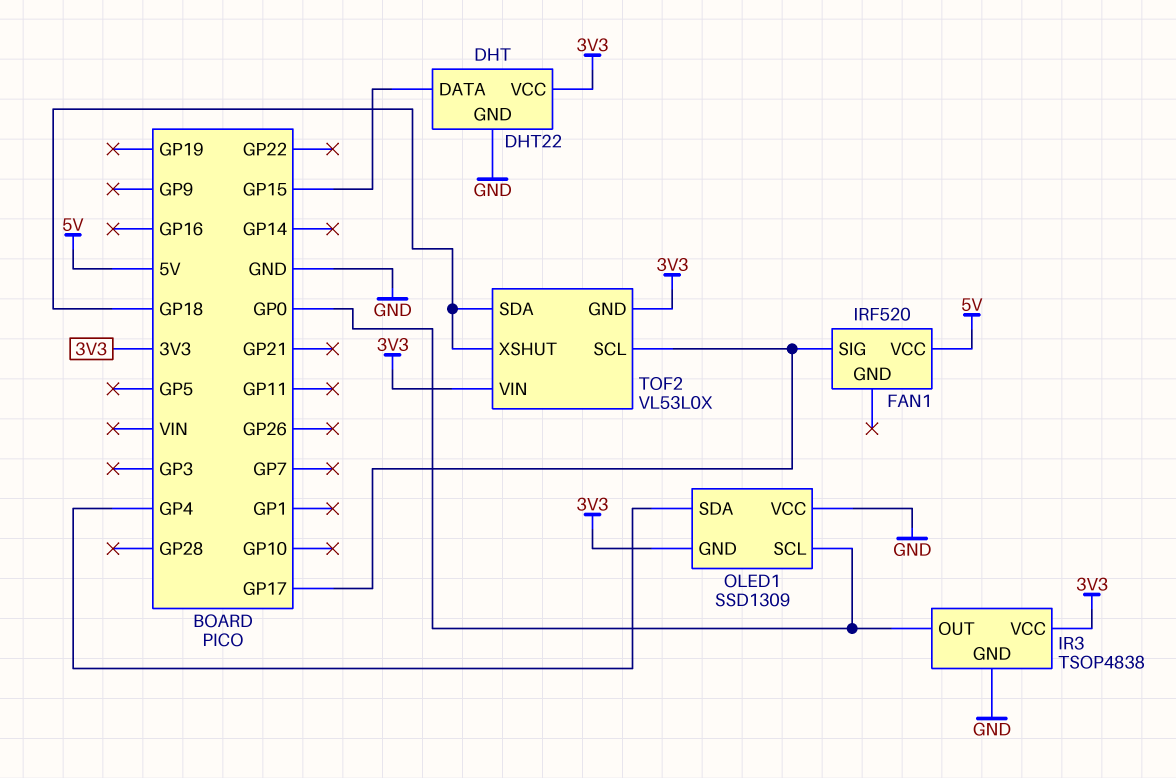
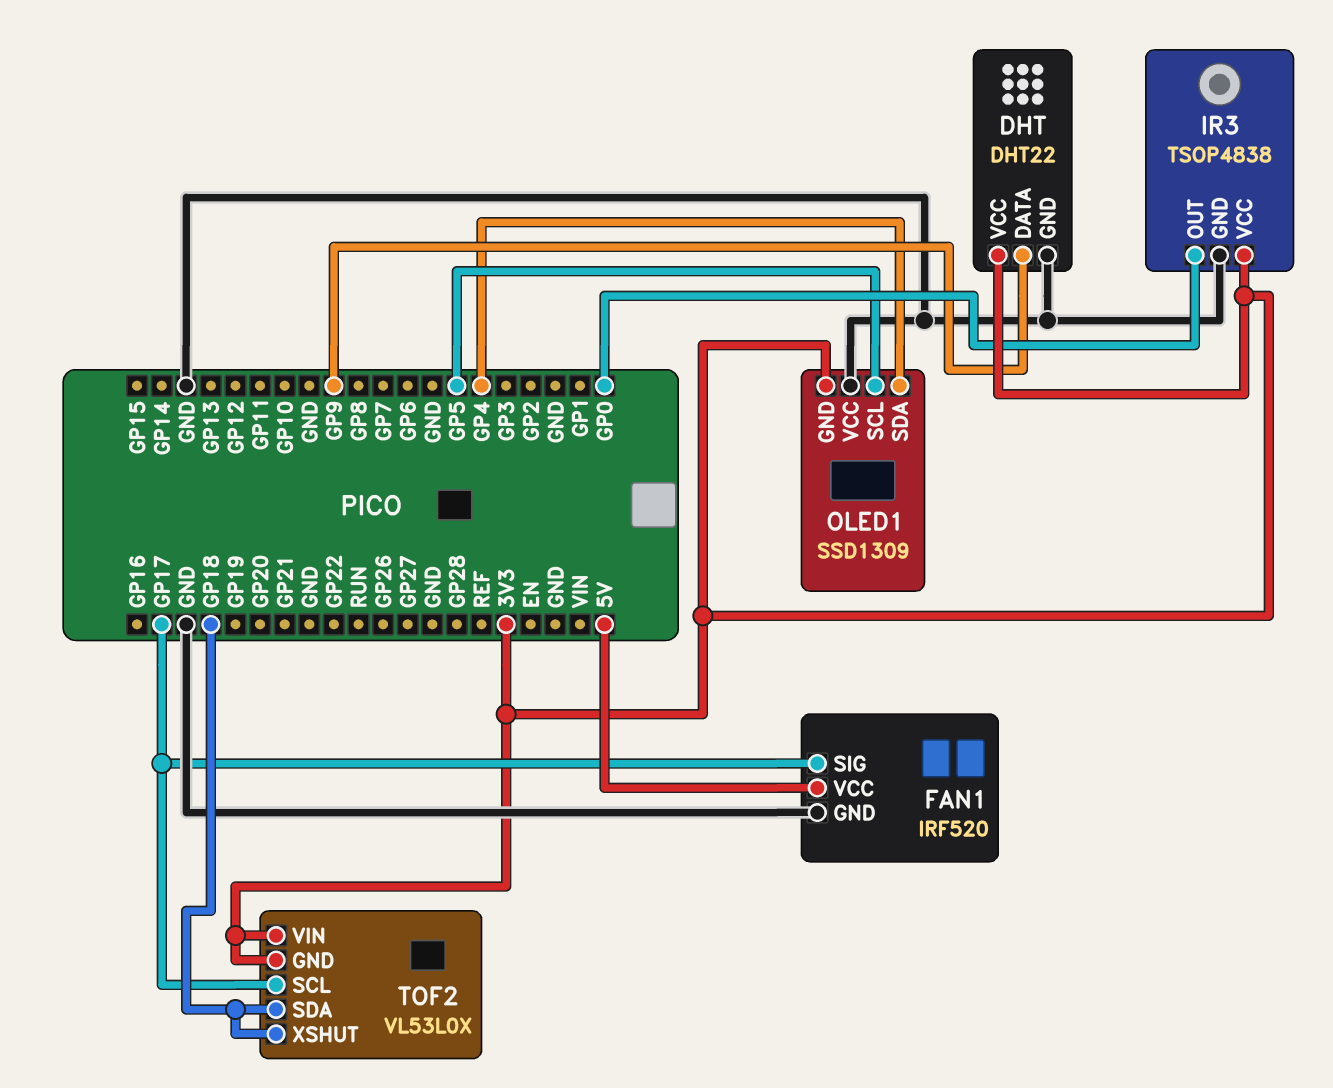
DHT pin DATA: GP15 -> GP9
FAN1 pin GND: none -> GND
OLED1 pin SCL: GP0 -> GP5

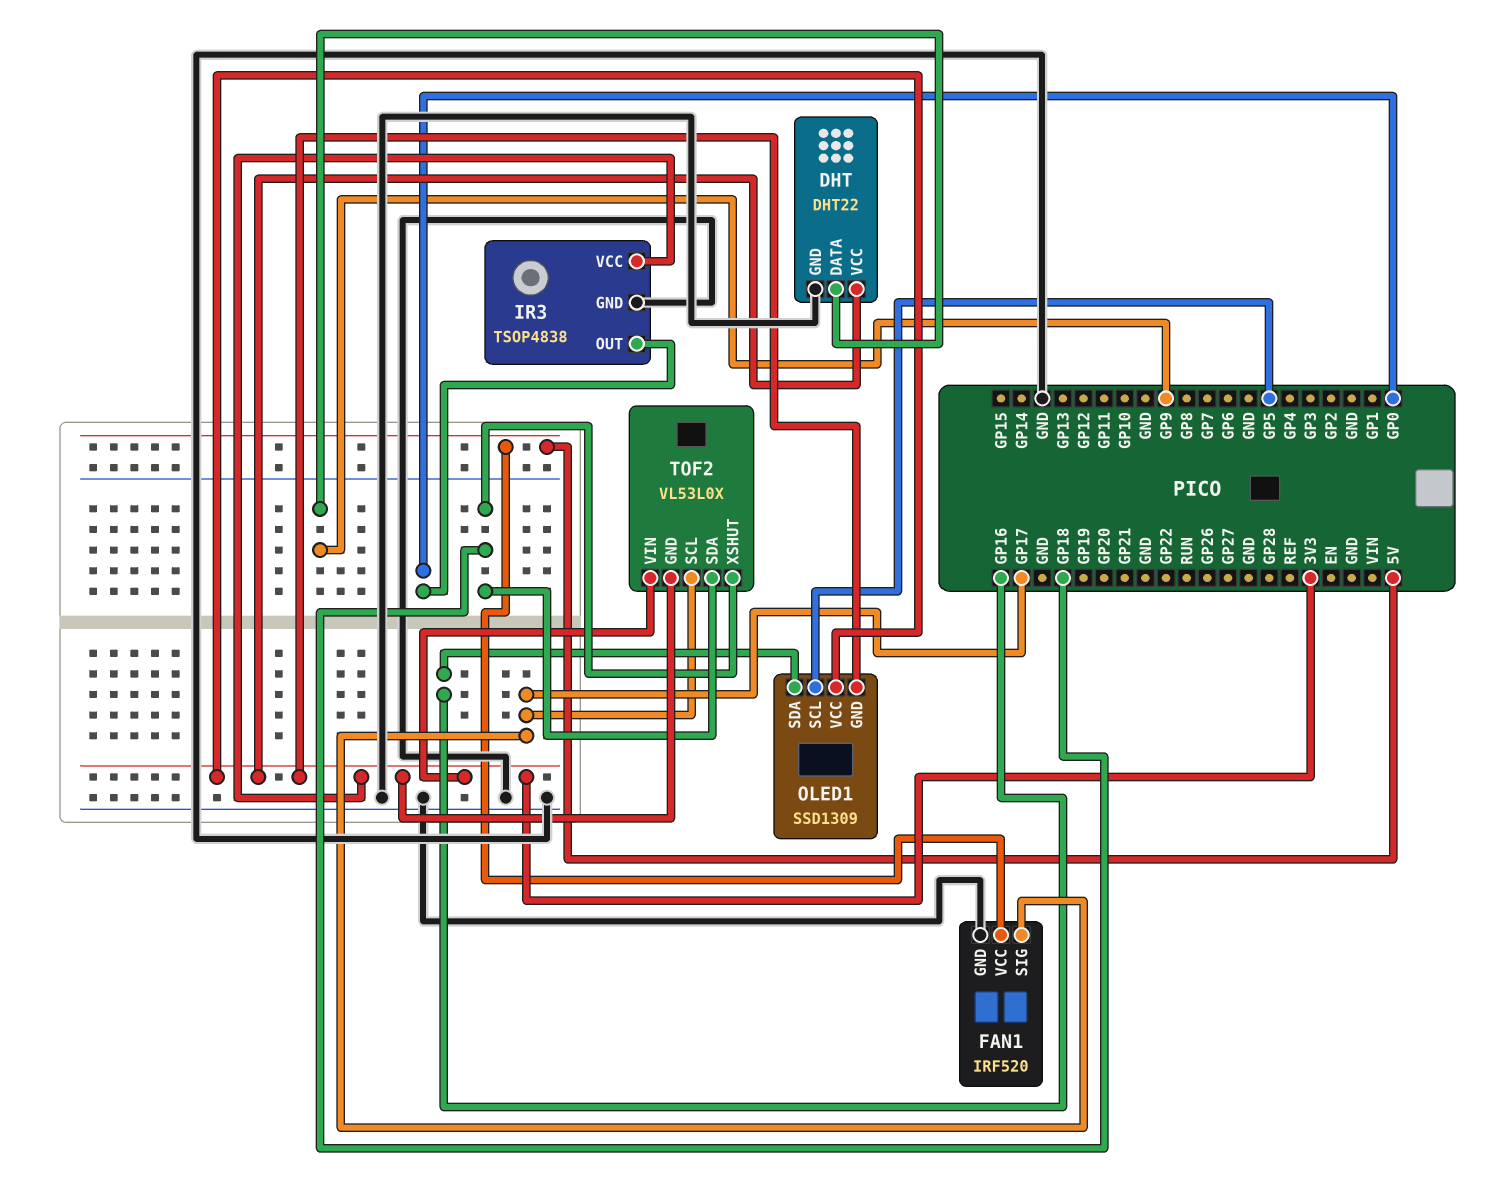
OLED1 pin SDA: GP4 -> GP16
OLED1 pin VCC: GND -> 3V3

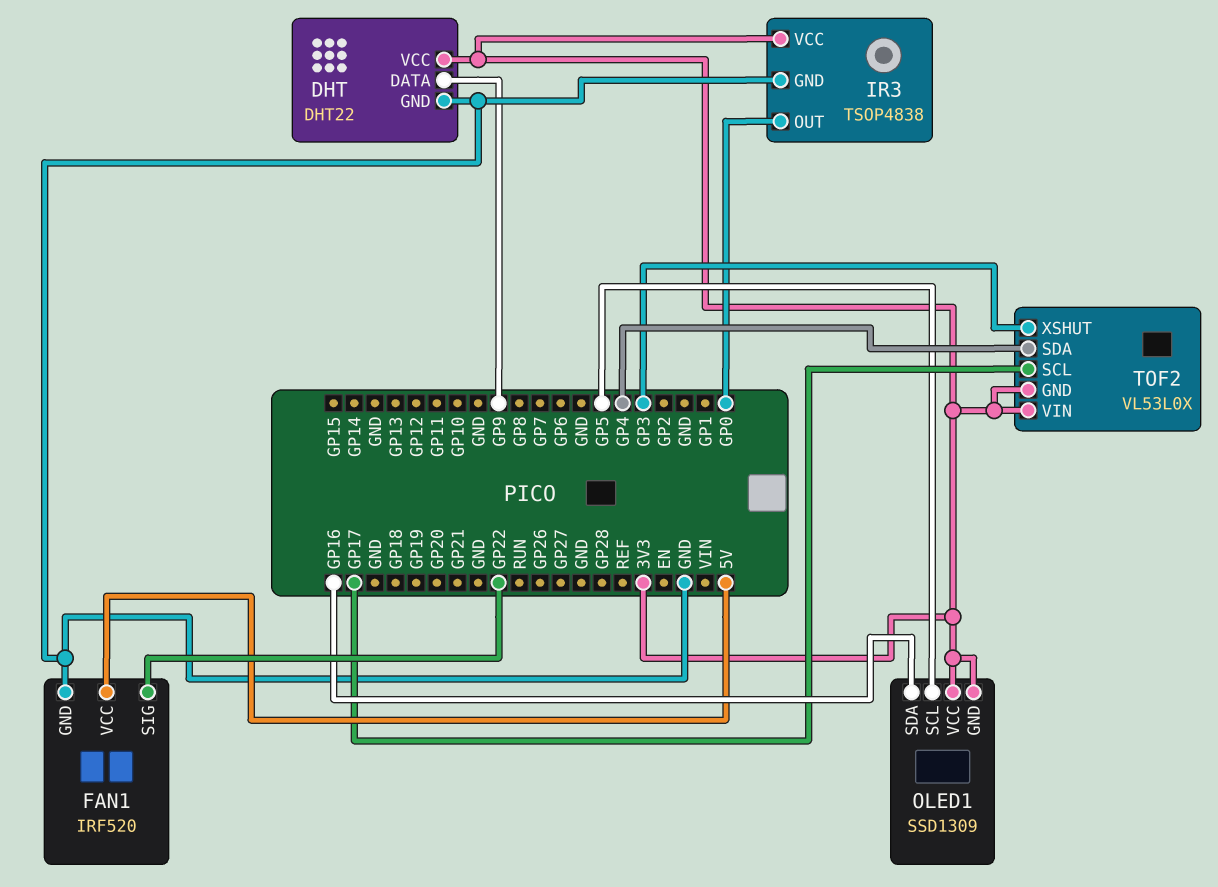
FAN1 pin SIG: GP17 -> GP22
TOF2 pin SDA: GP18 -> GP4
TOF2 pin XSHUT: GP18 -> GP3

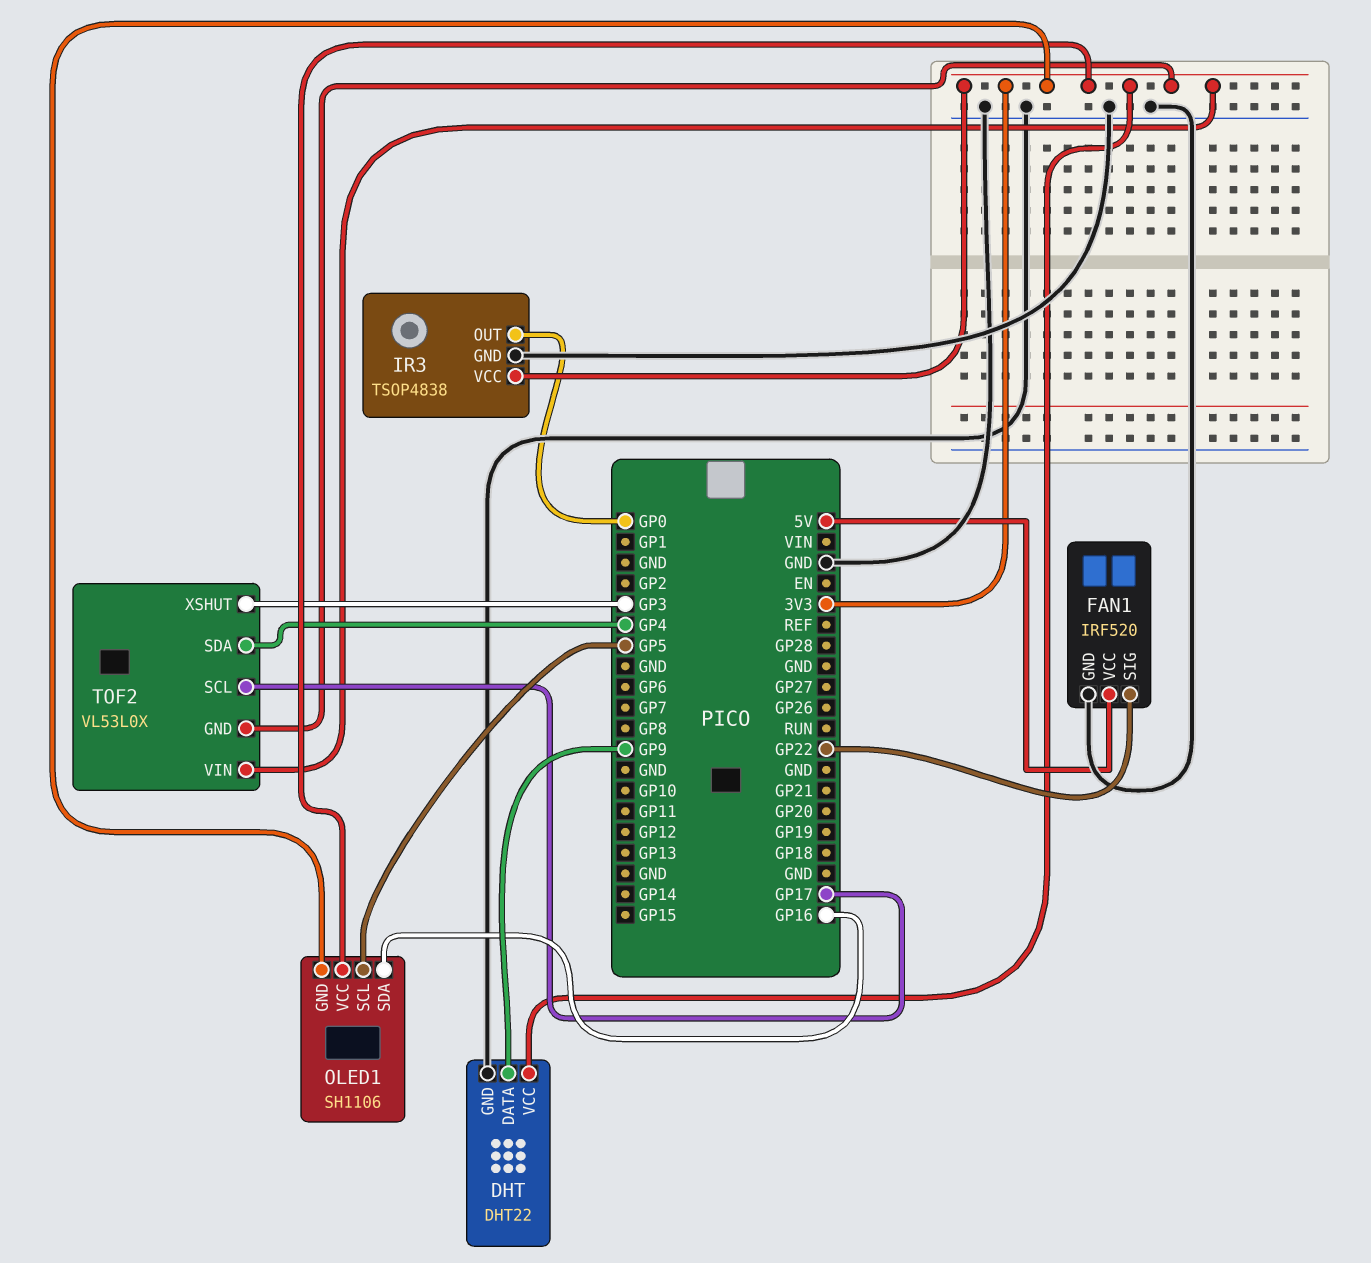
OLED1: SSD1309 -> SH1106

